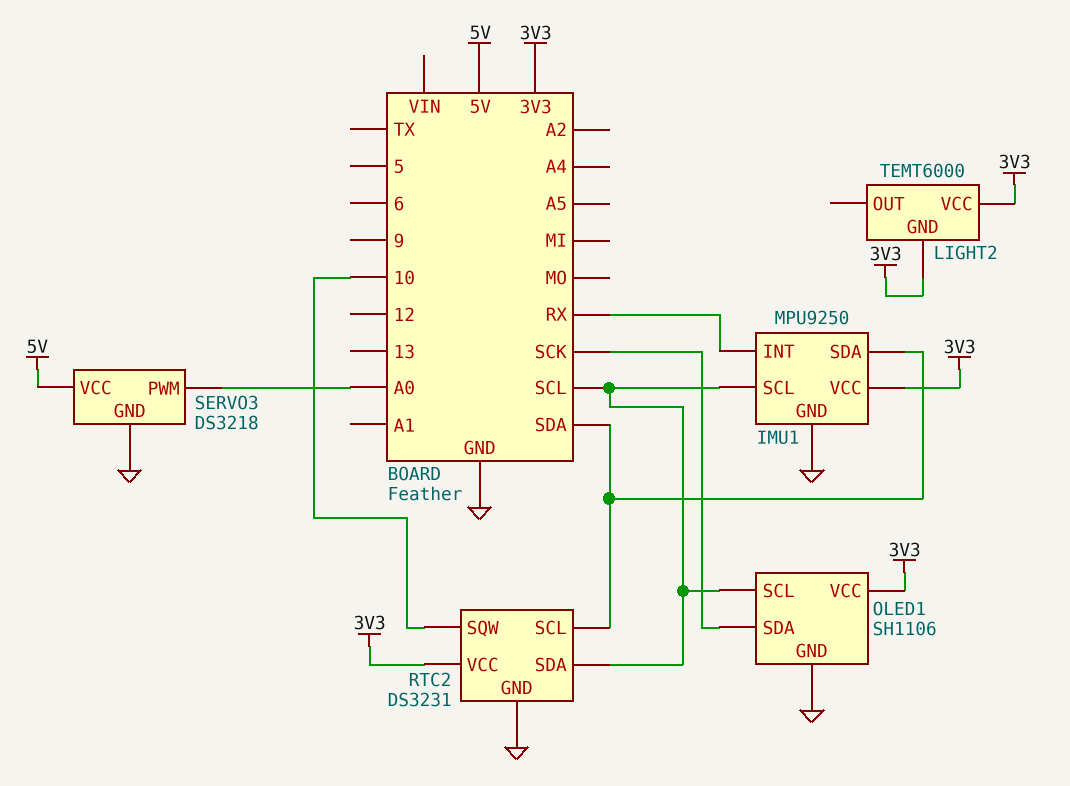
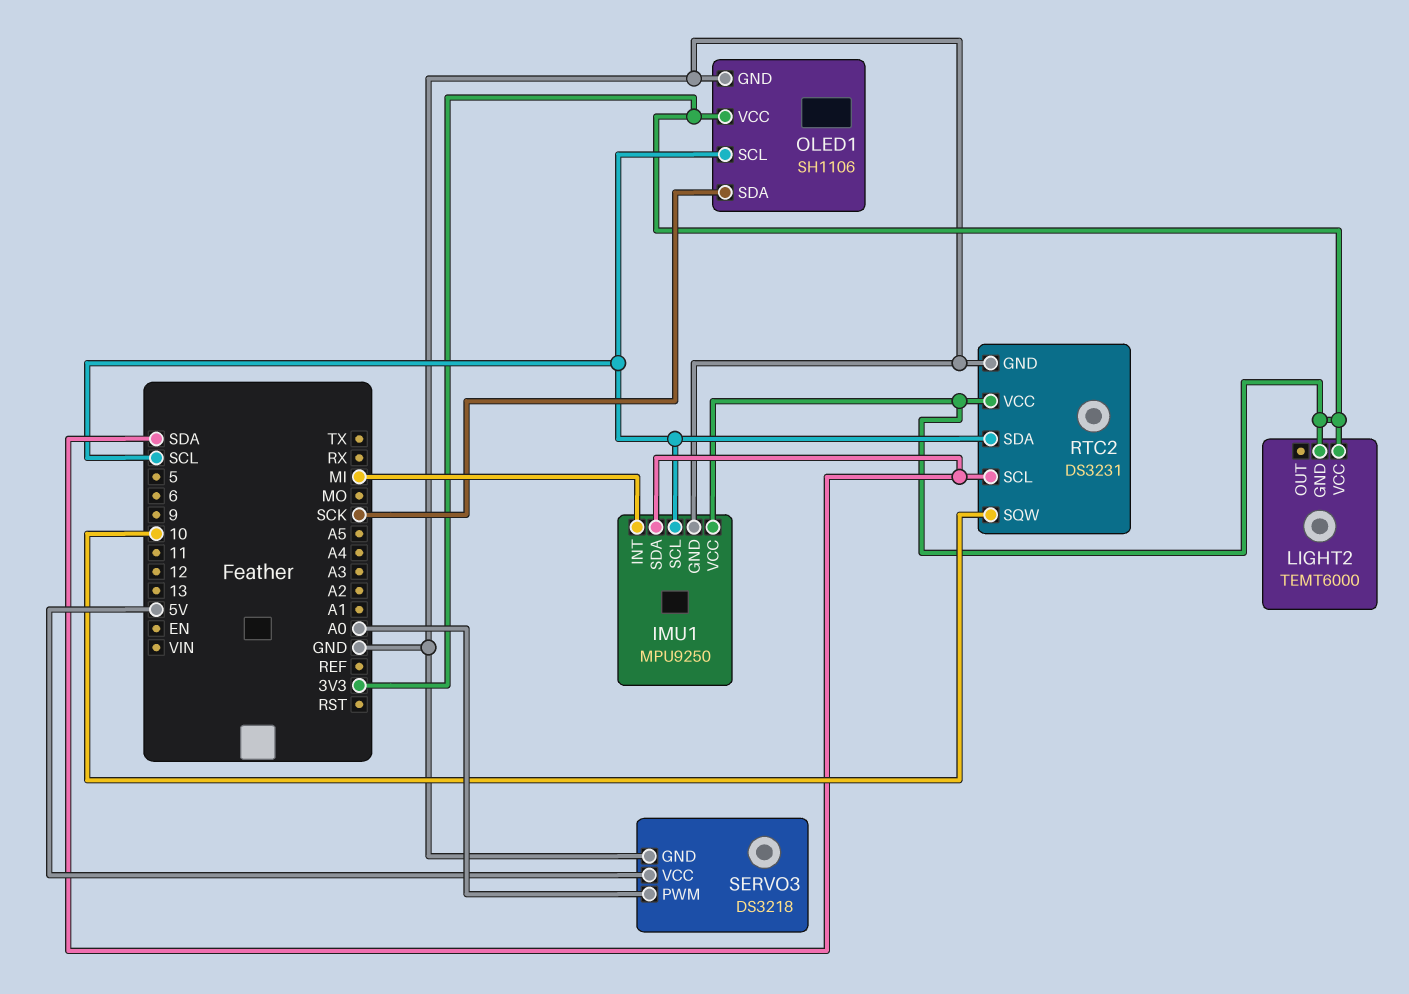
IMU1 pin INT: RX -> MI

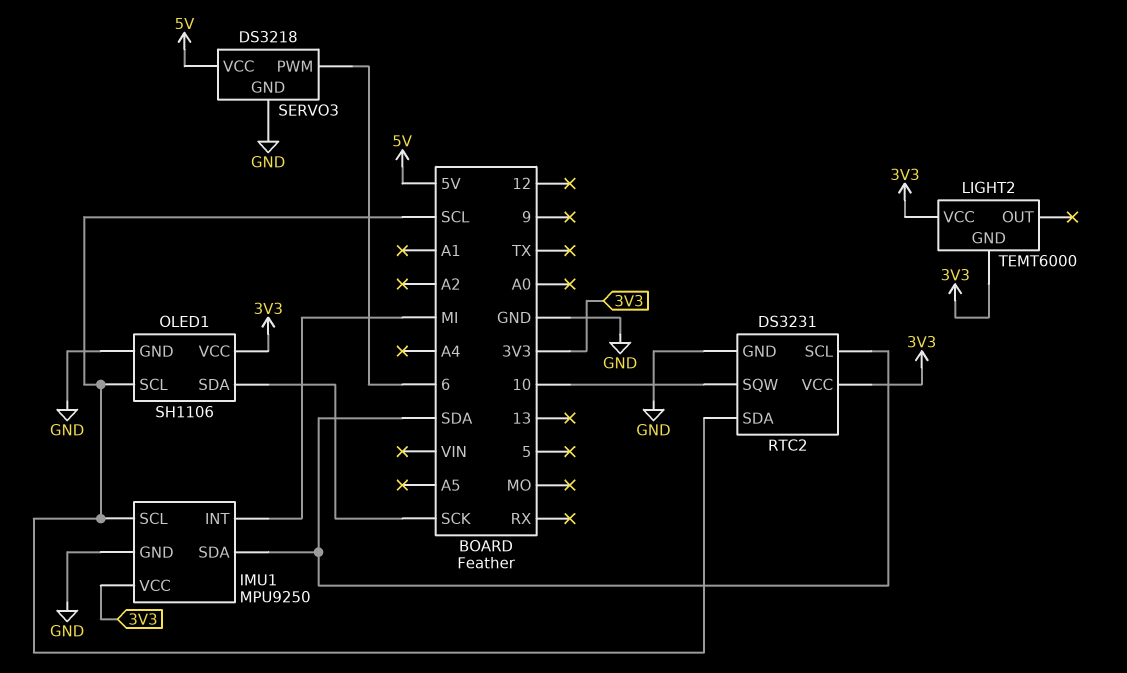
SERVO3 pin PWM: A0 -> 6

